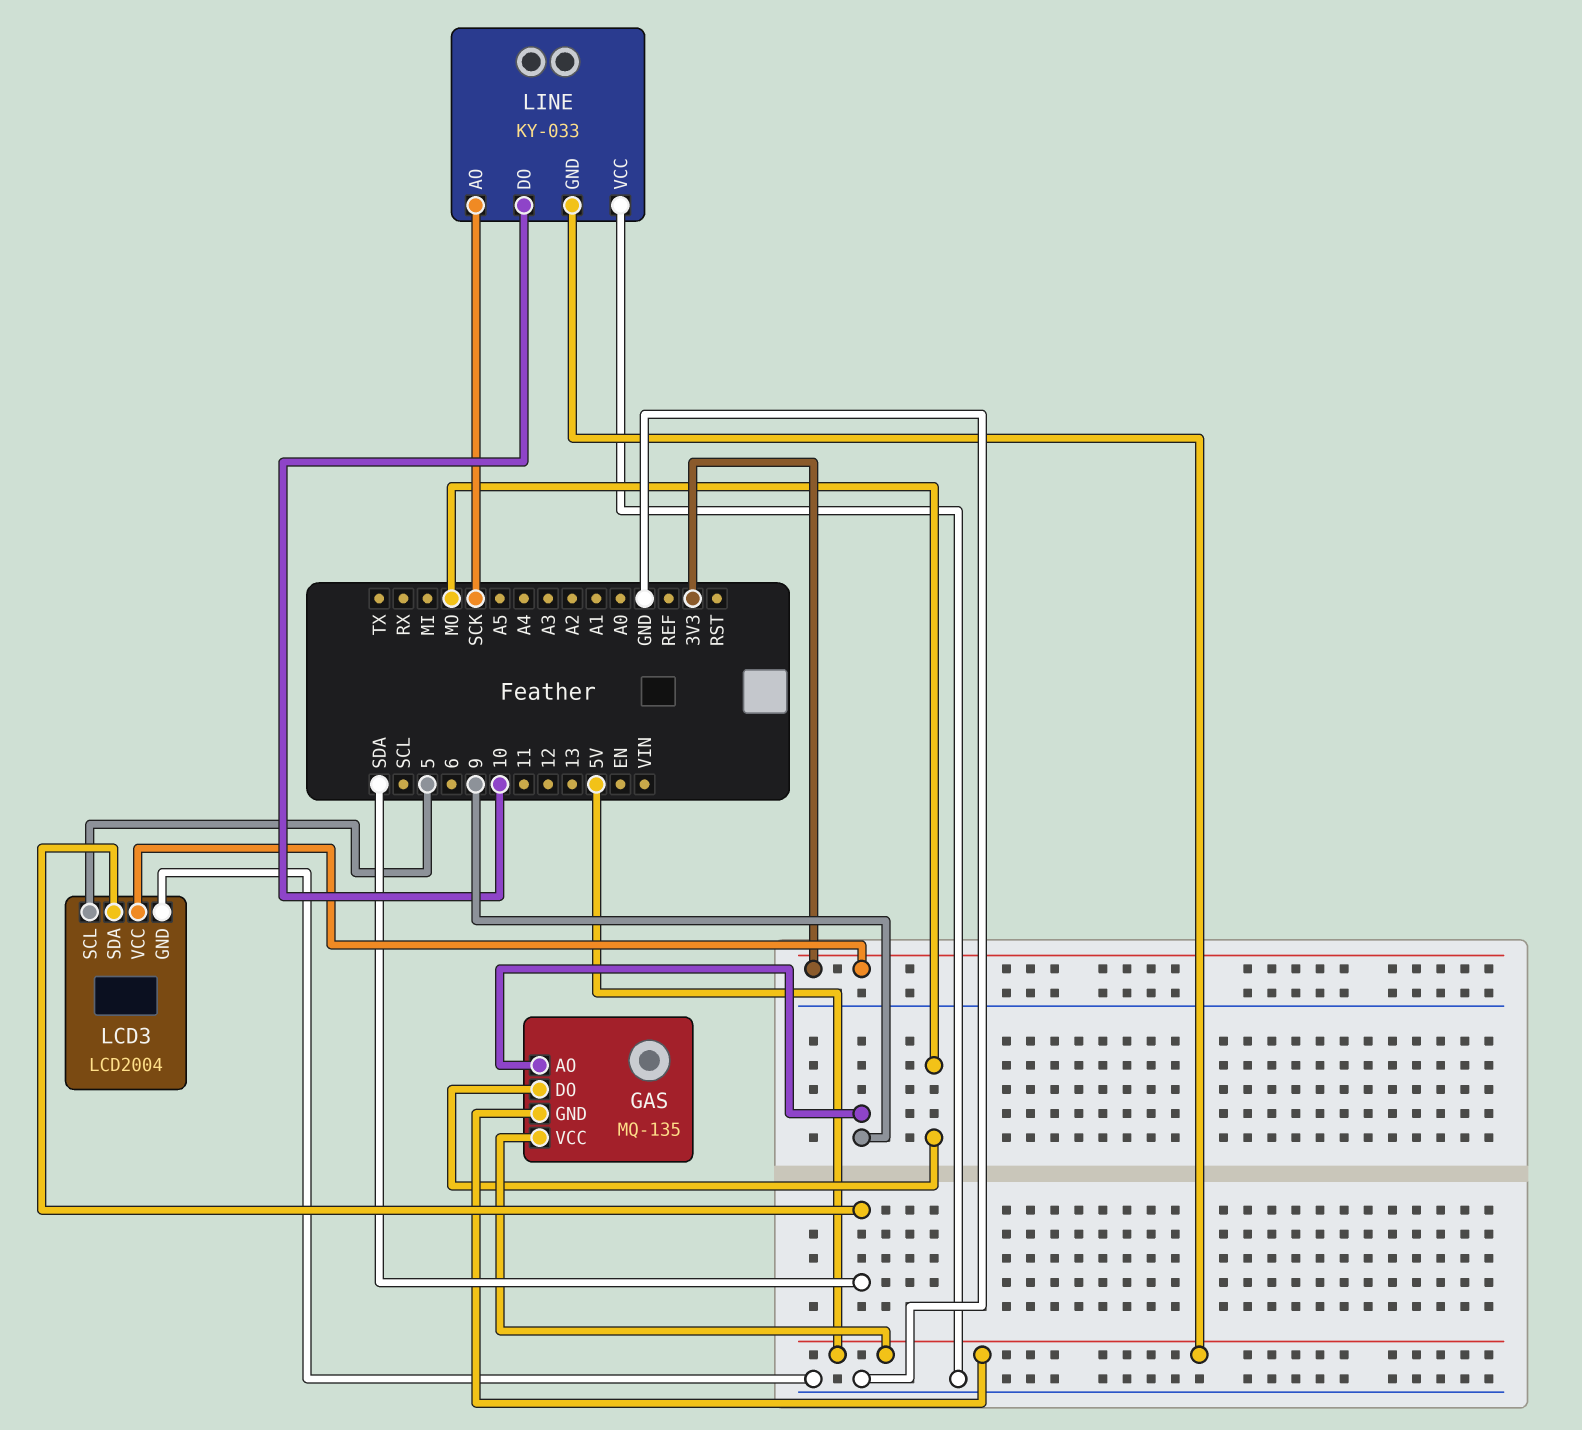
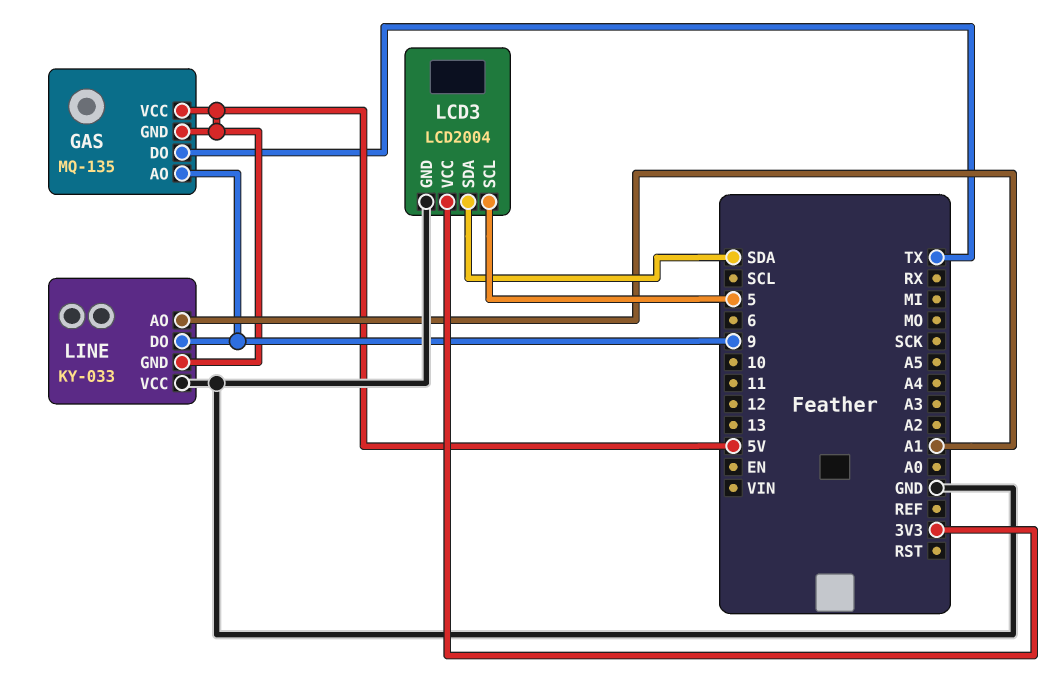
GAS pin DO: MO -> TX
LINE pin AO: SCK -> A1
LINE pin DO: 10 -> 9

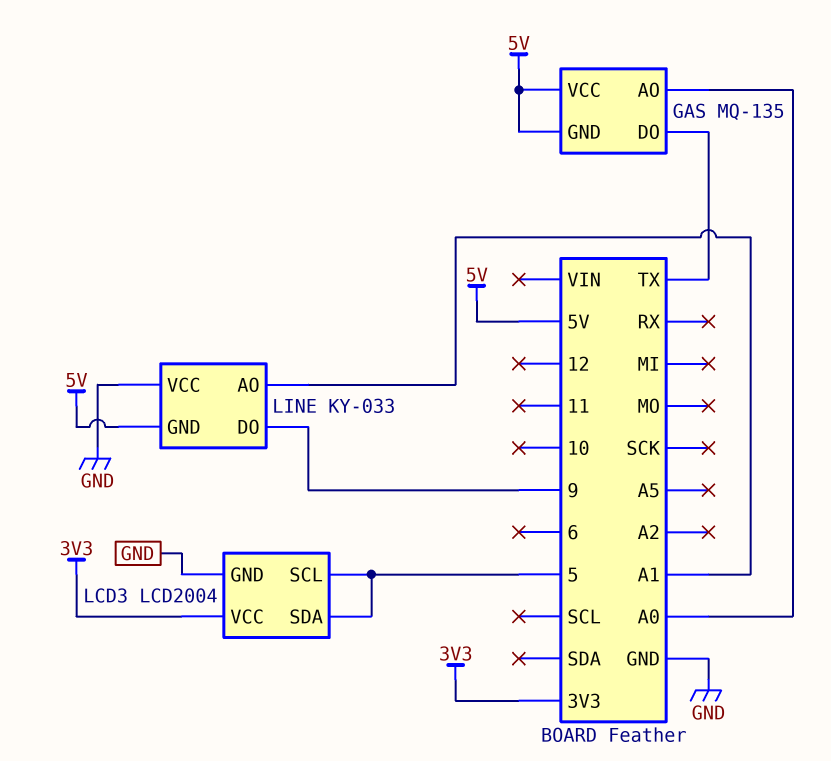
GAS pin AO: 9 -> A0
LCD3 pin SDA: SDA -> 5

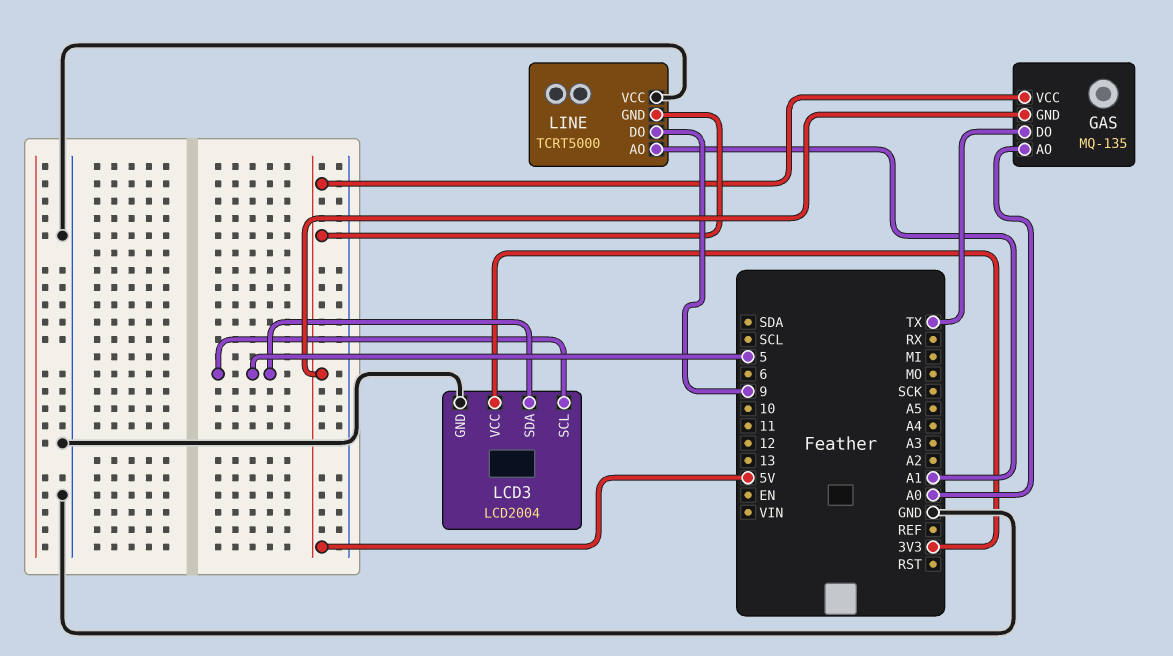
LINE: KY-033 -> TCRT5000

